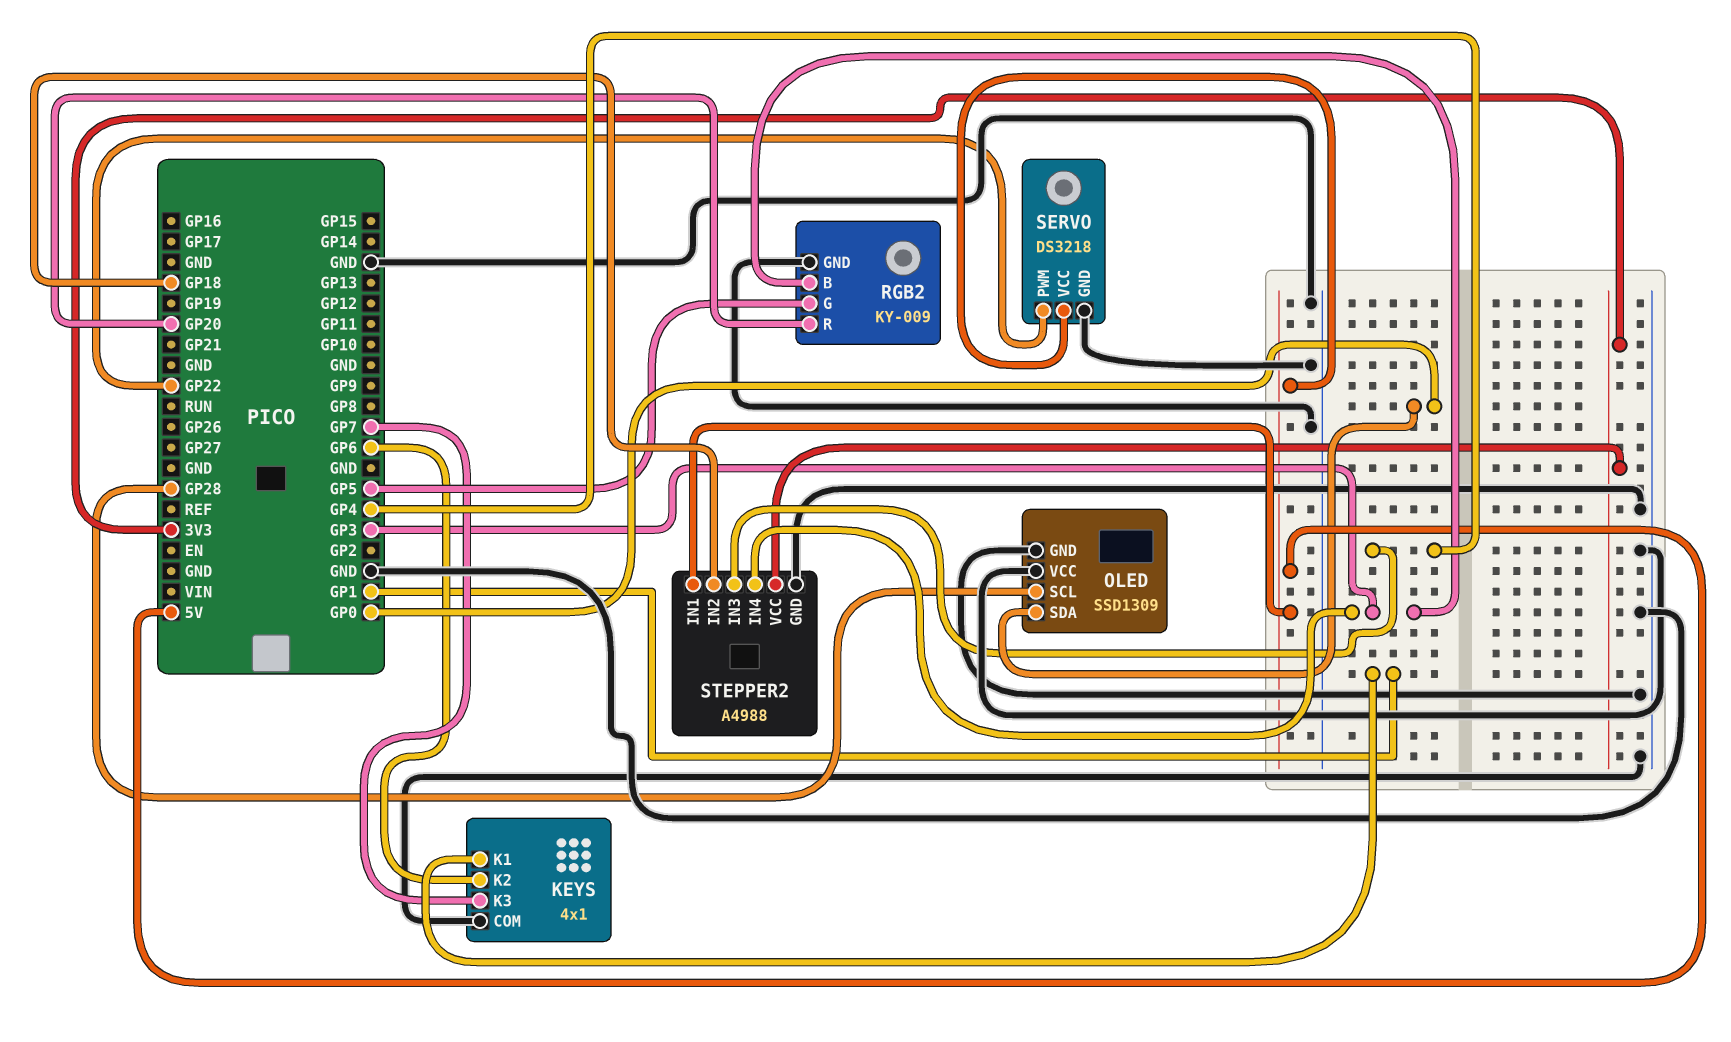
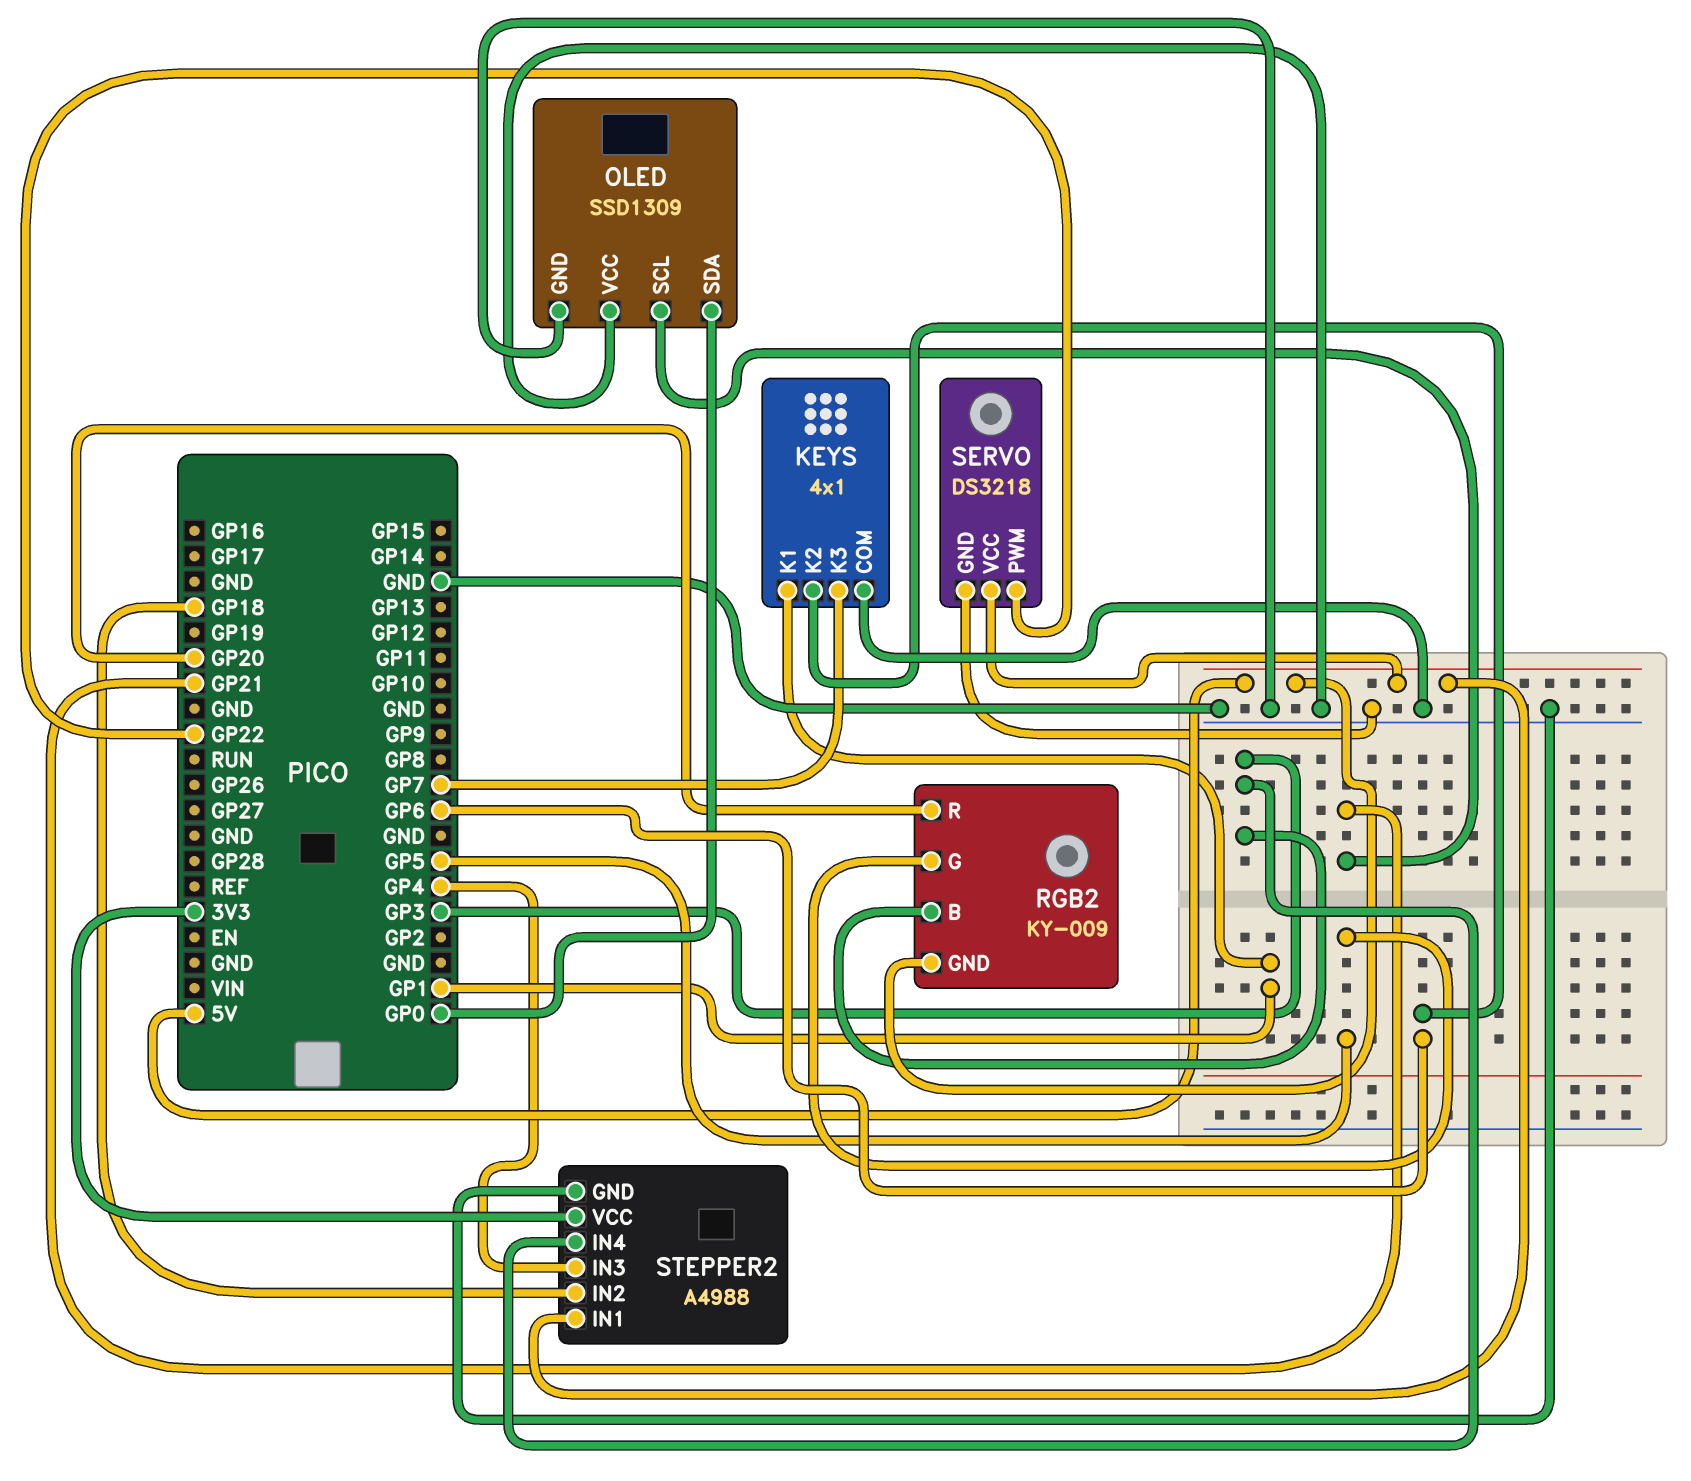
OLED pin SCL: GP28 -> GP21
RGB2 pin GND: GND -> 5V

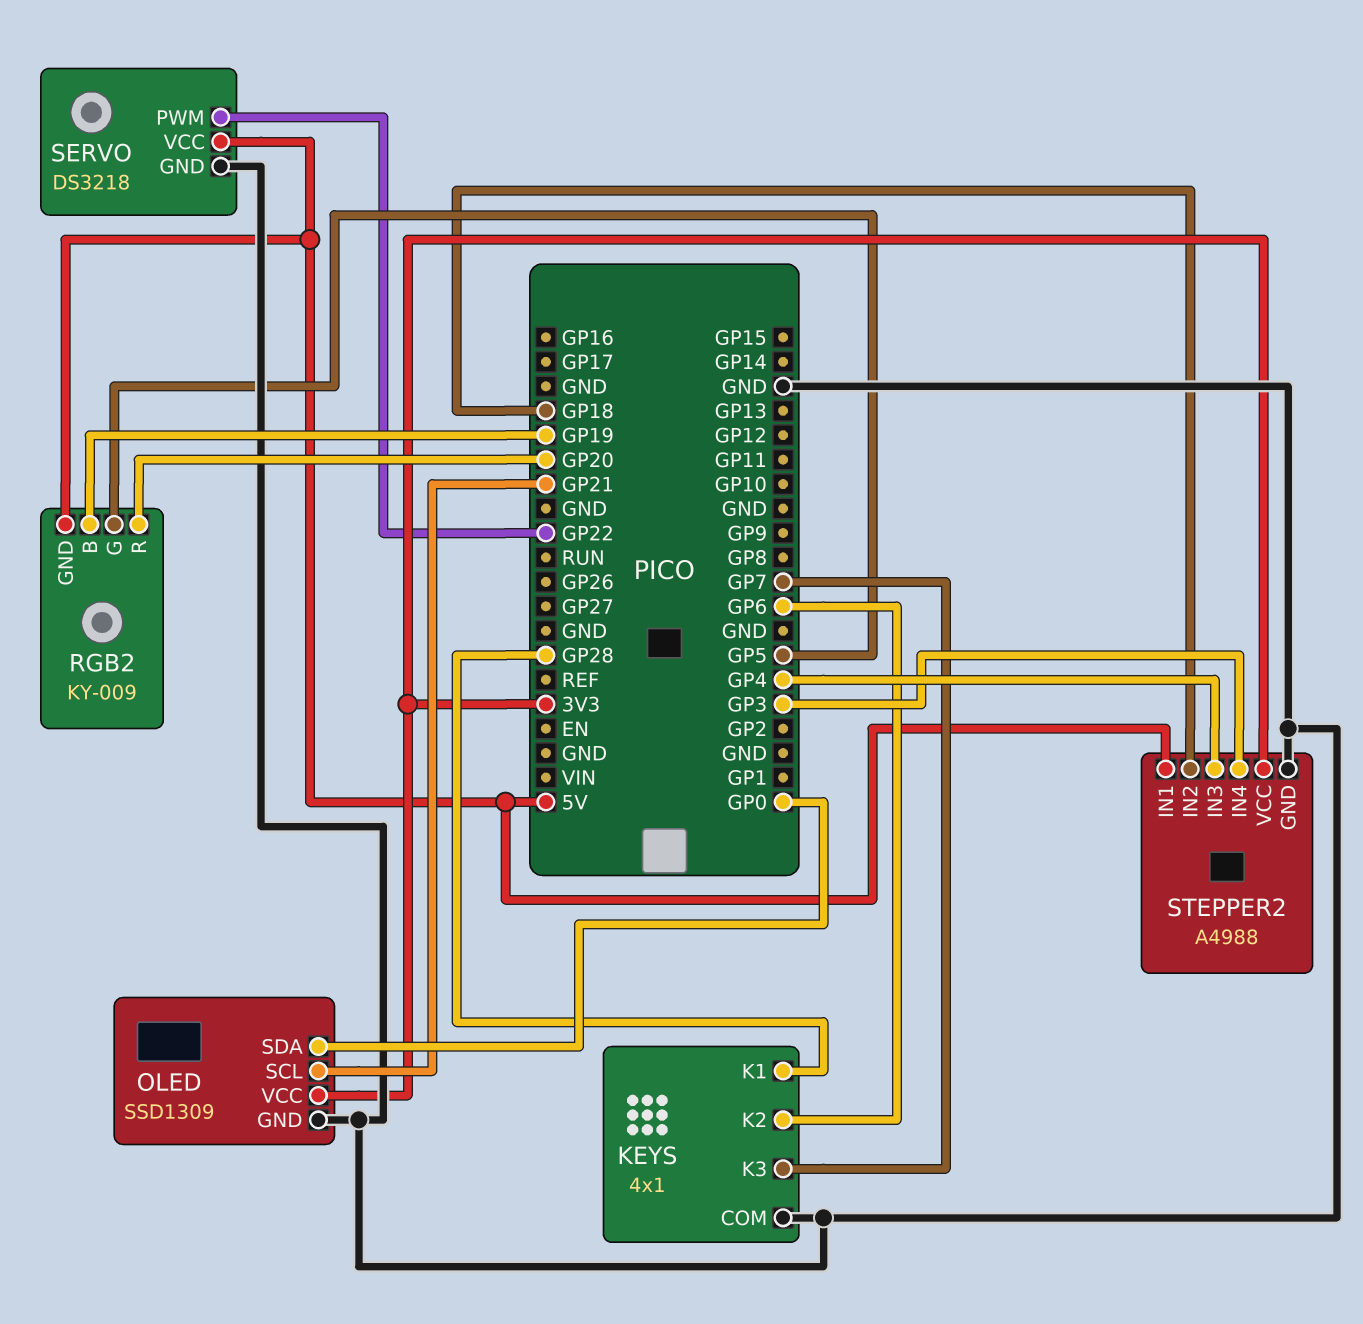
KEYS pin K1: GP1 -> GP28
OLED pin VCC: GND -> 3V3
RGB2 pin B: GP3 -> GP19

